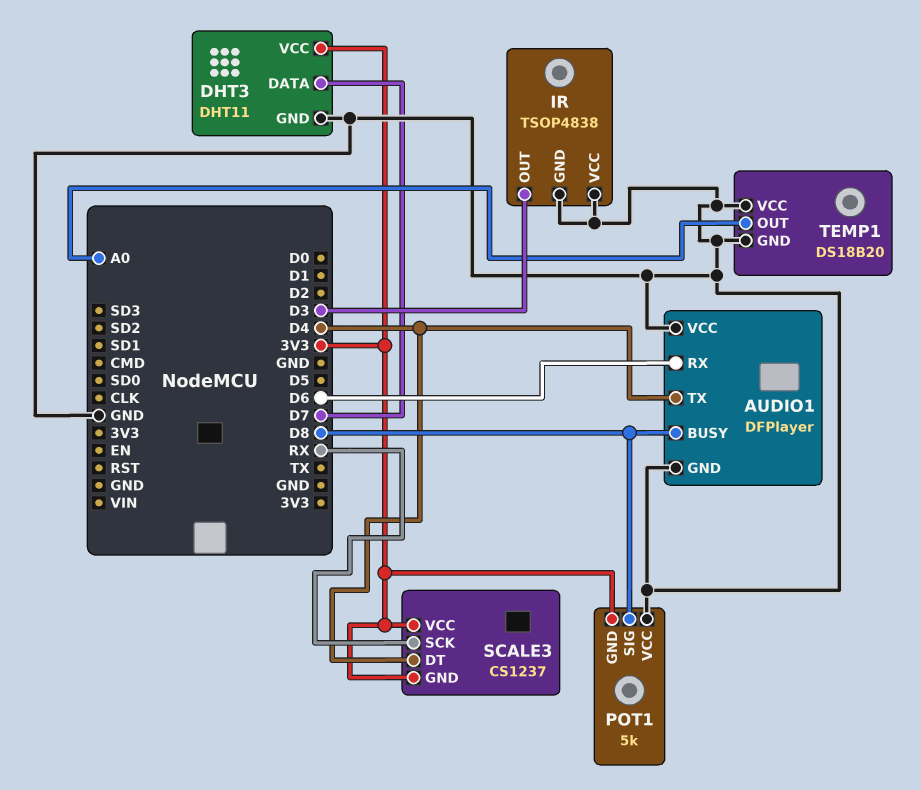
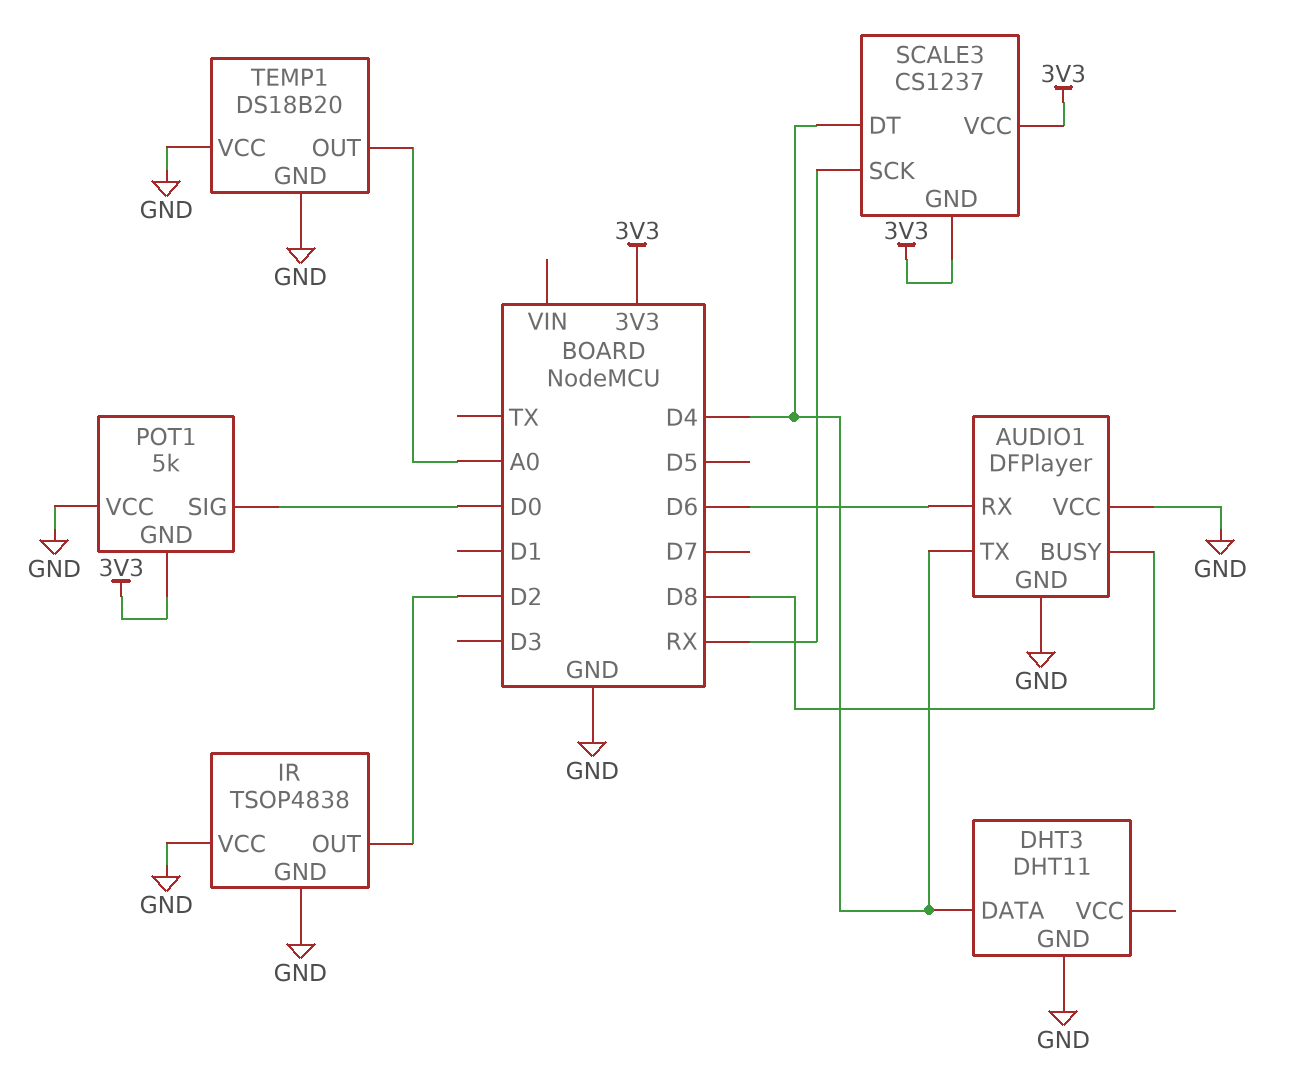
DHT3 pin DATA: D7 -> D4
DHT3 pin VCC: 3V3 -> none
IR pin OUT: D3 -> D2
POT1 pin SIG: D8 -> D0

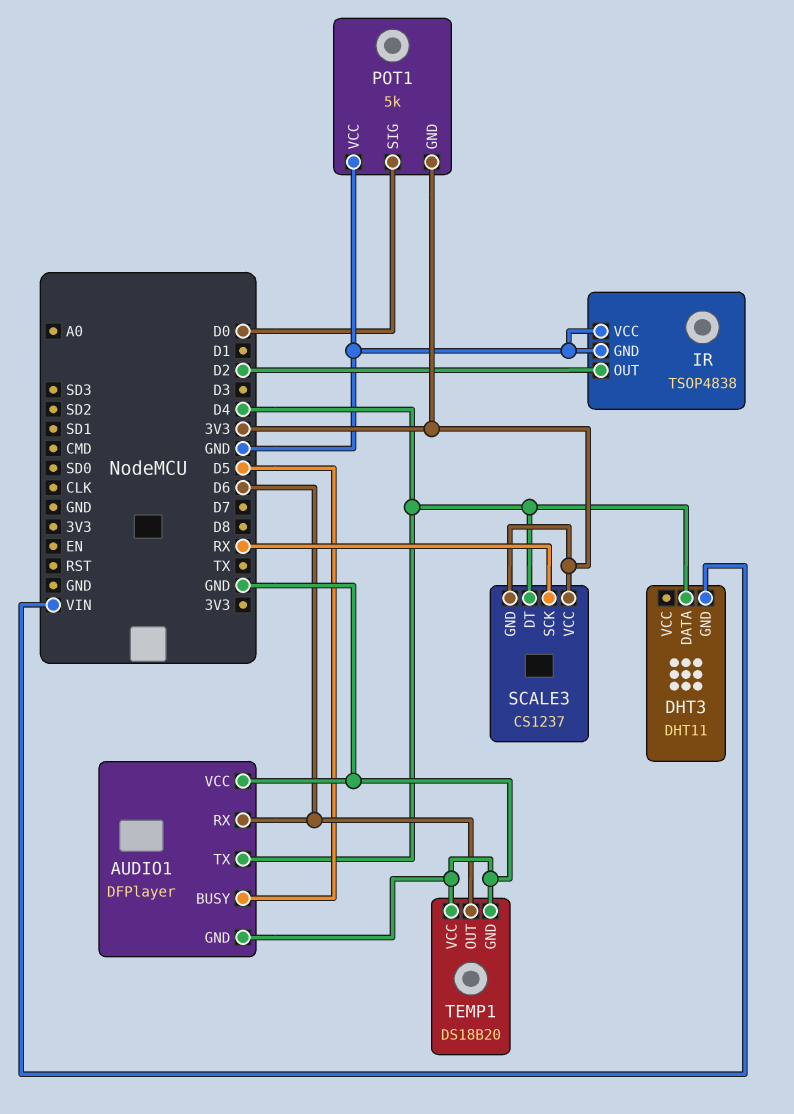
AUDIO1 pin BUSY: D8 -> D5
DHT3 pin GND: GND -> VIN
TEMP1 pin OUT: A0 -> D6

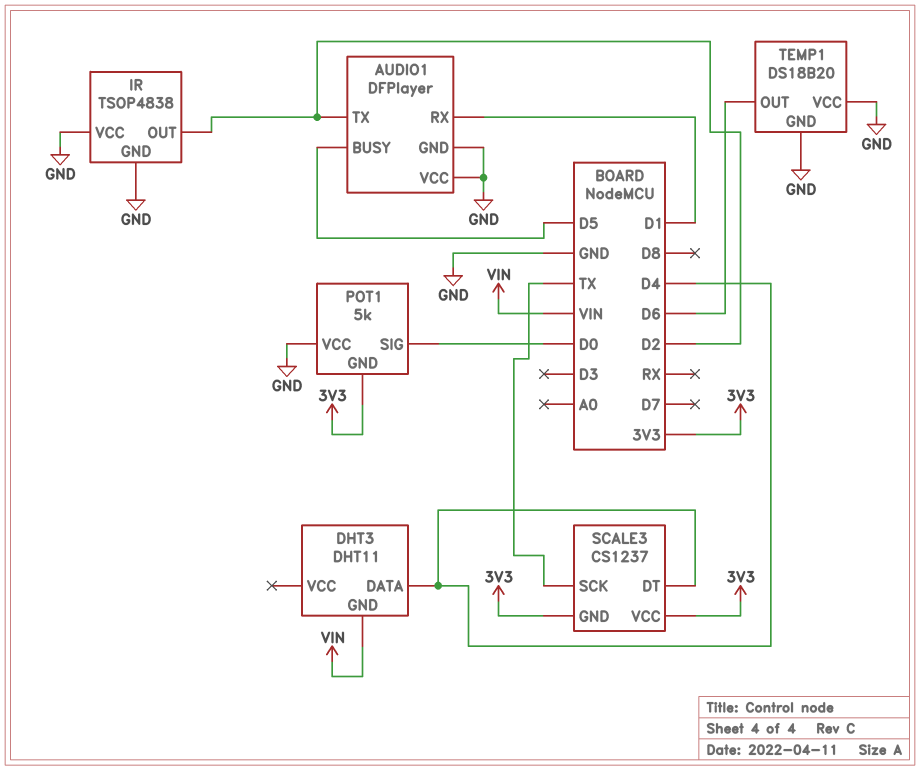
AUDIO1 pin RX: D6 -> D1
AUDIO1 pin TX: D4 -> D2
SCALE3 pin SCK: RX -> TX

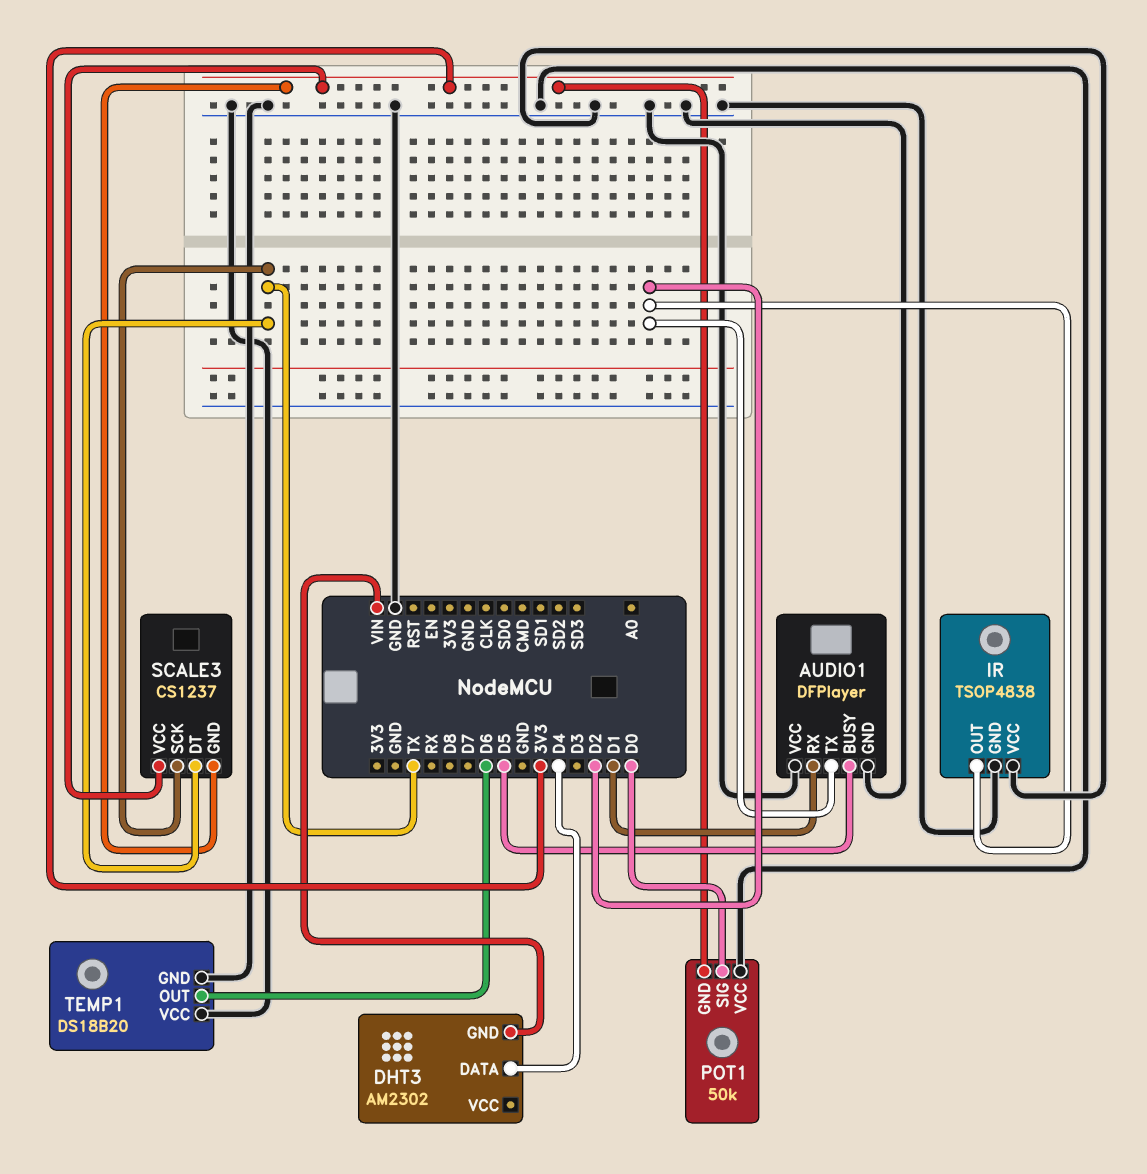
DHT3: DHT11 -> AM2302
POT1: 5k -> 50k
SCALE3 pin DT: D4 -> TX

